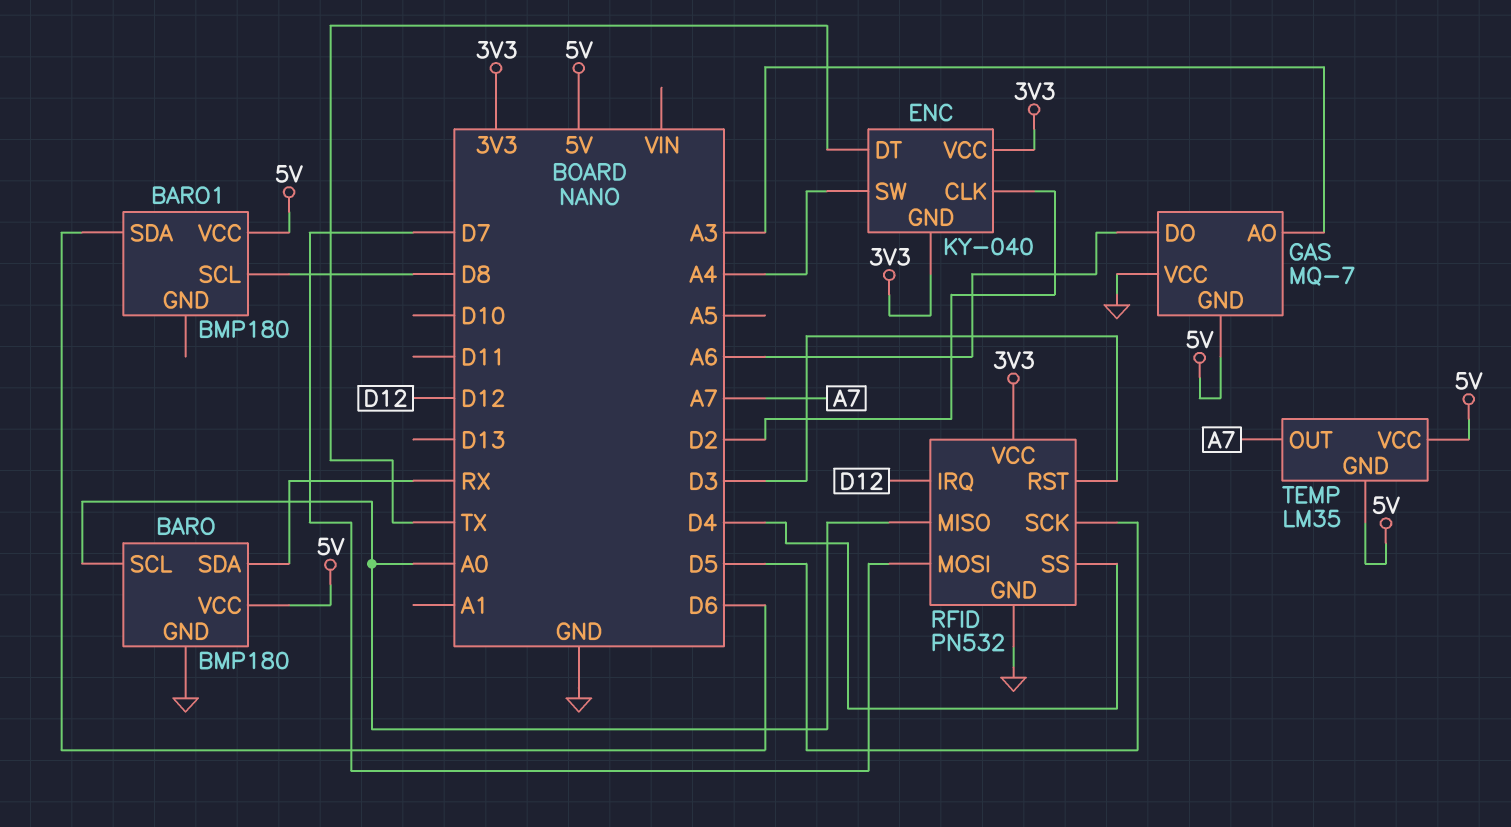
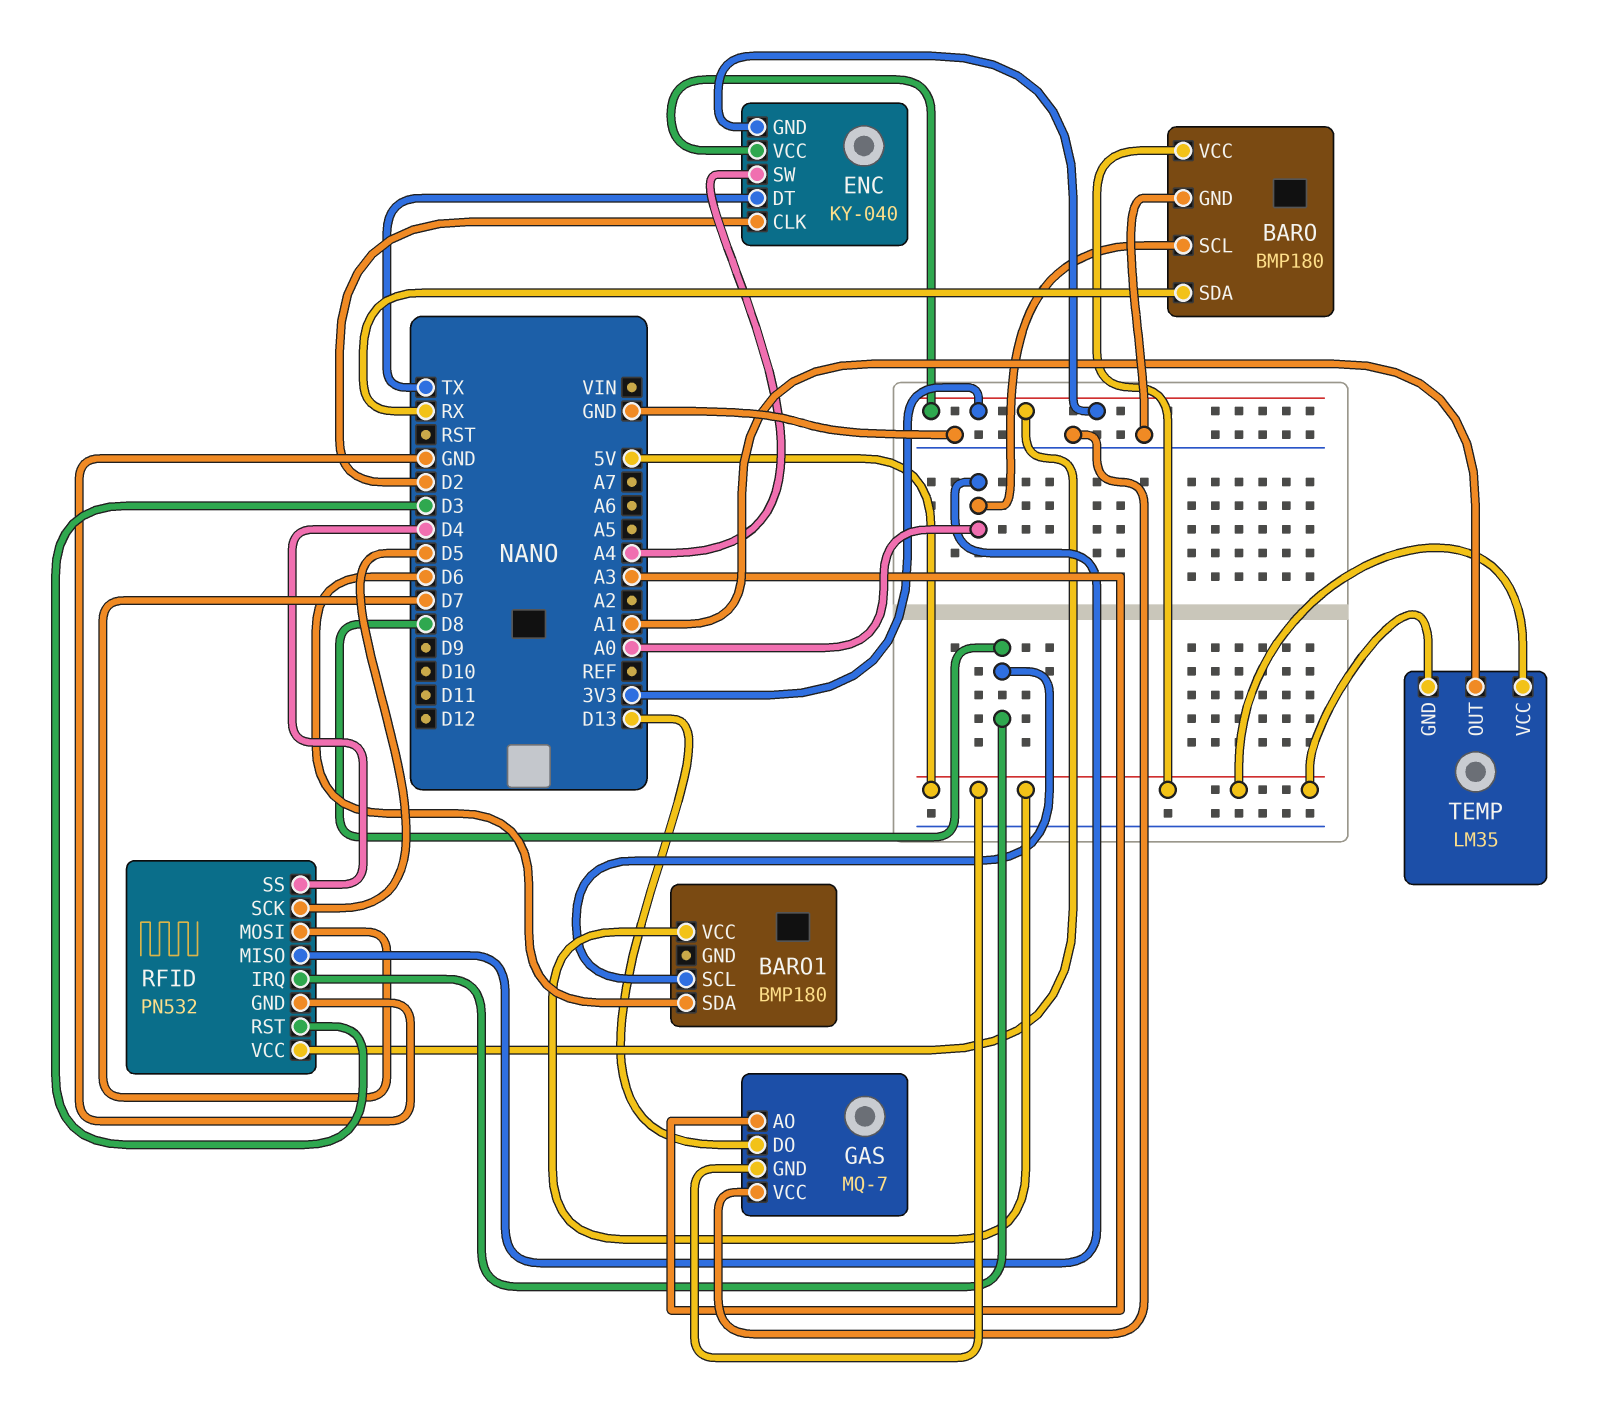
GAS pin DO: A6 -> D13
RFID pin IRQ: D12 -> D8
TEMP pin OUT: A7 -> A1

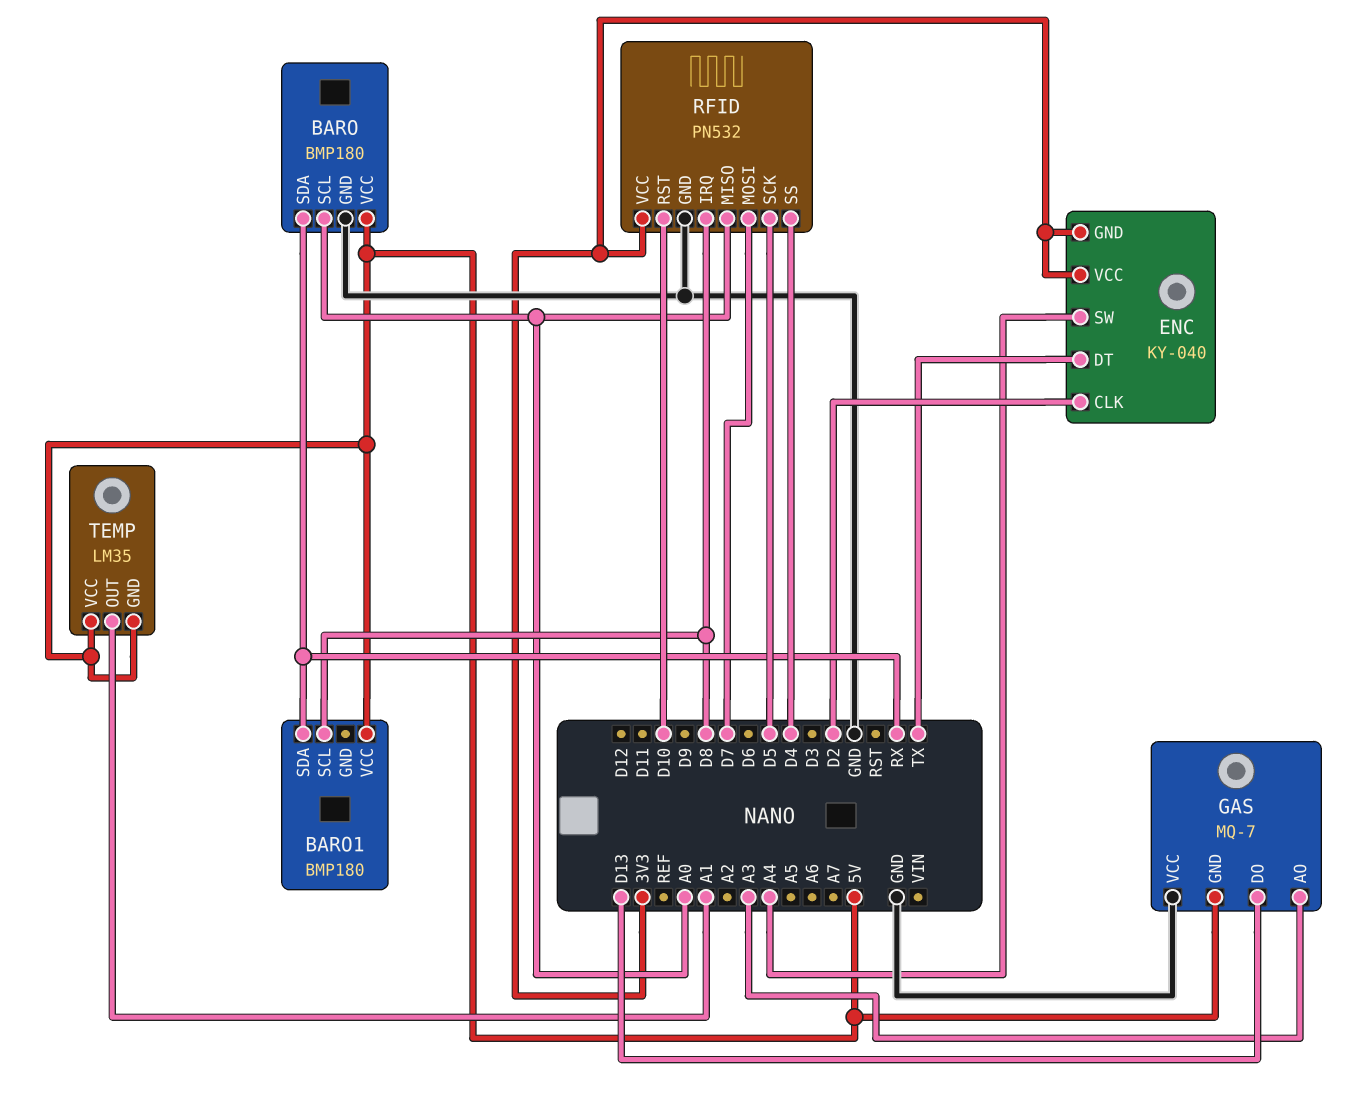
BARO1 pin SDA: D6 -> RX
RFID pin RST: D3 -> D10

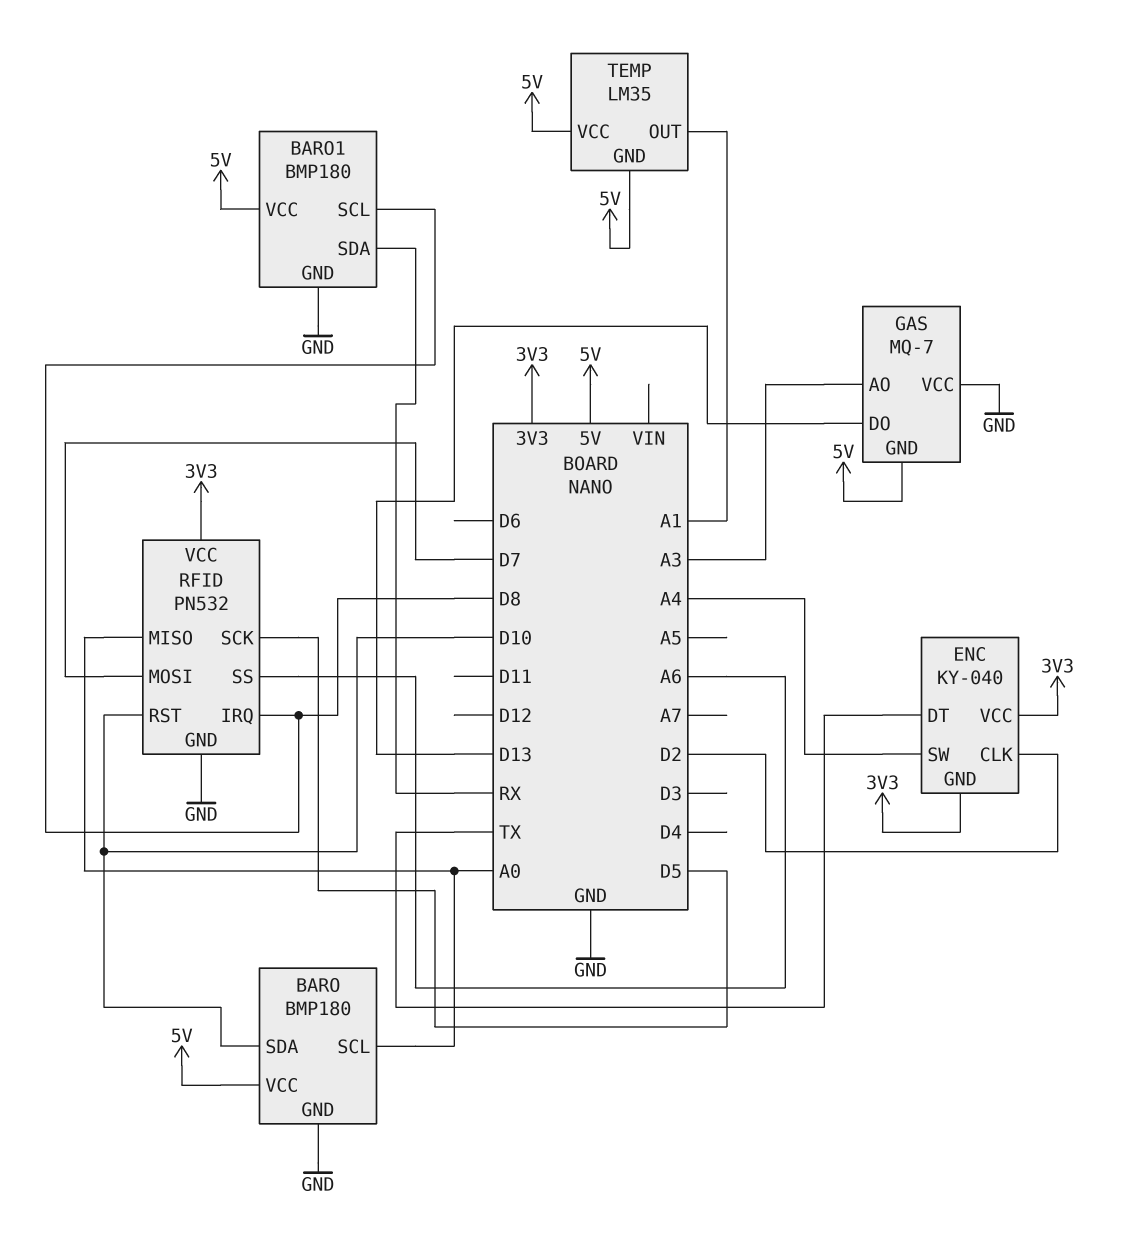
BARO pin SDA: RX -> D10
BARO1 pin GND: none -> GND
RFID pin SS: D4 -> A6

